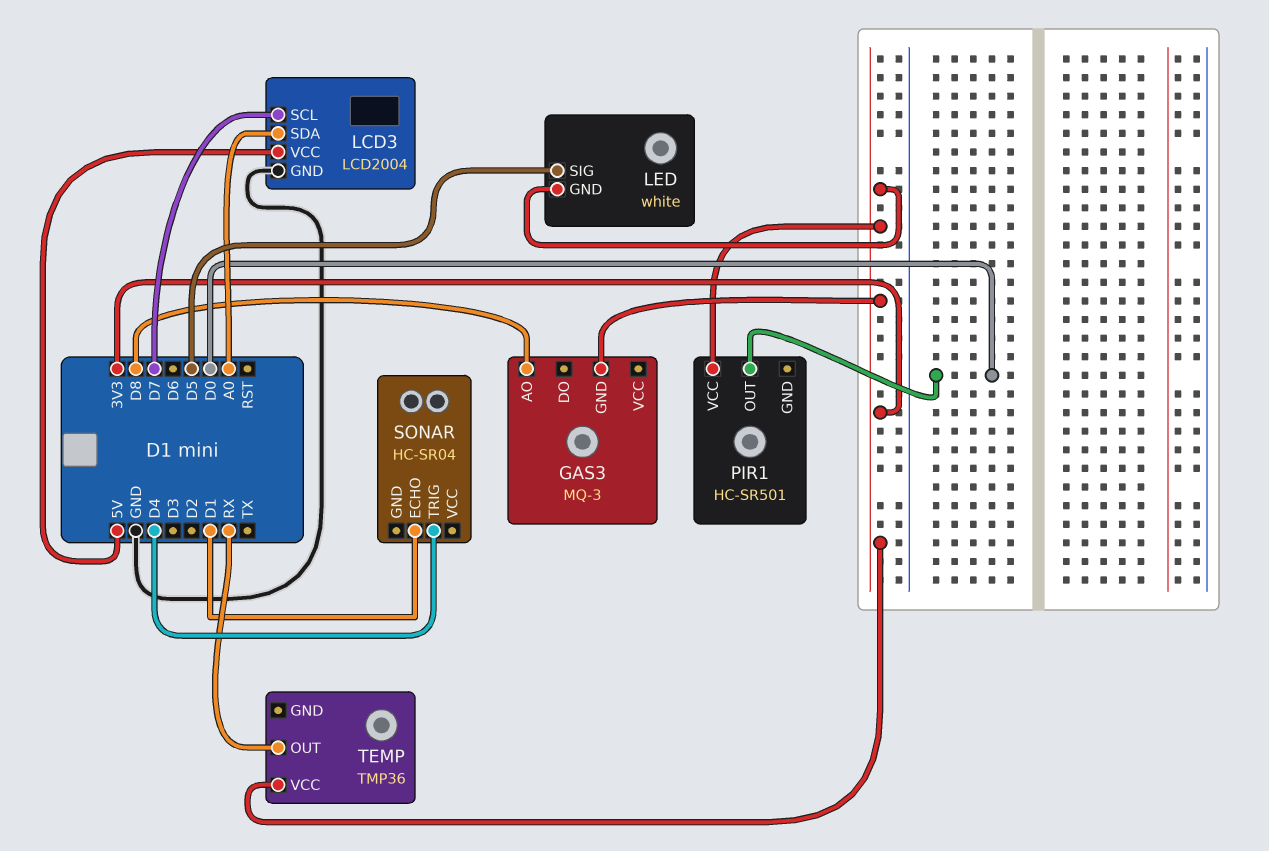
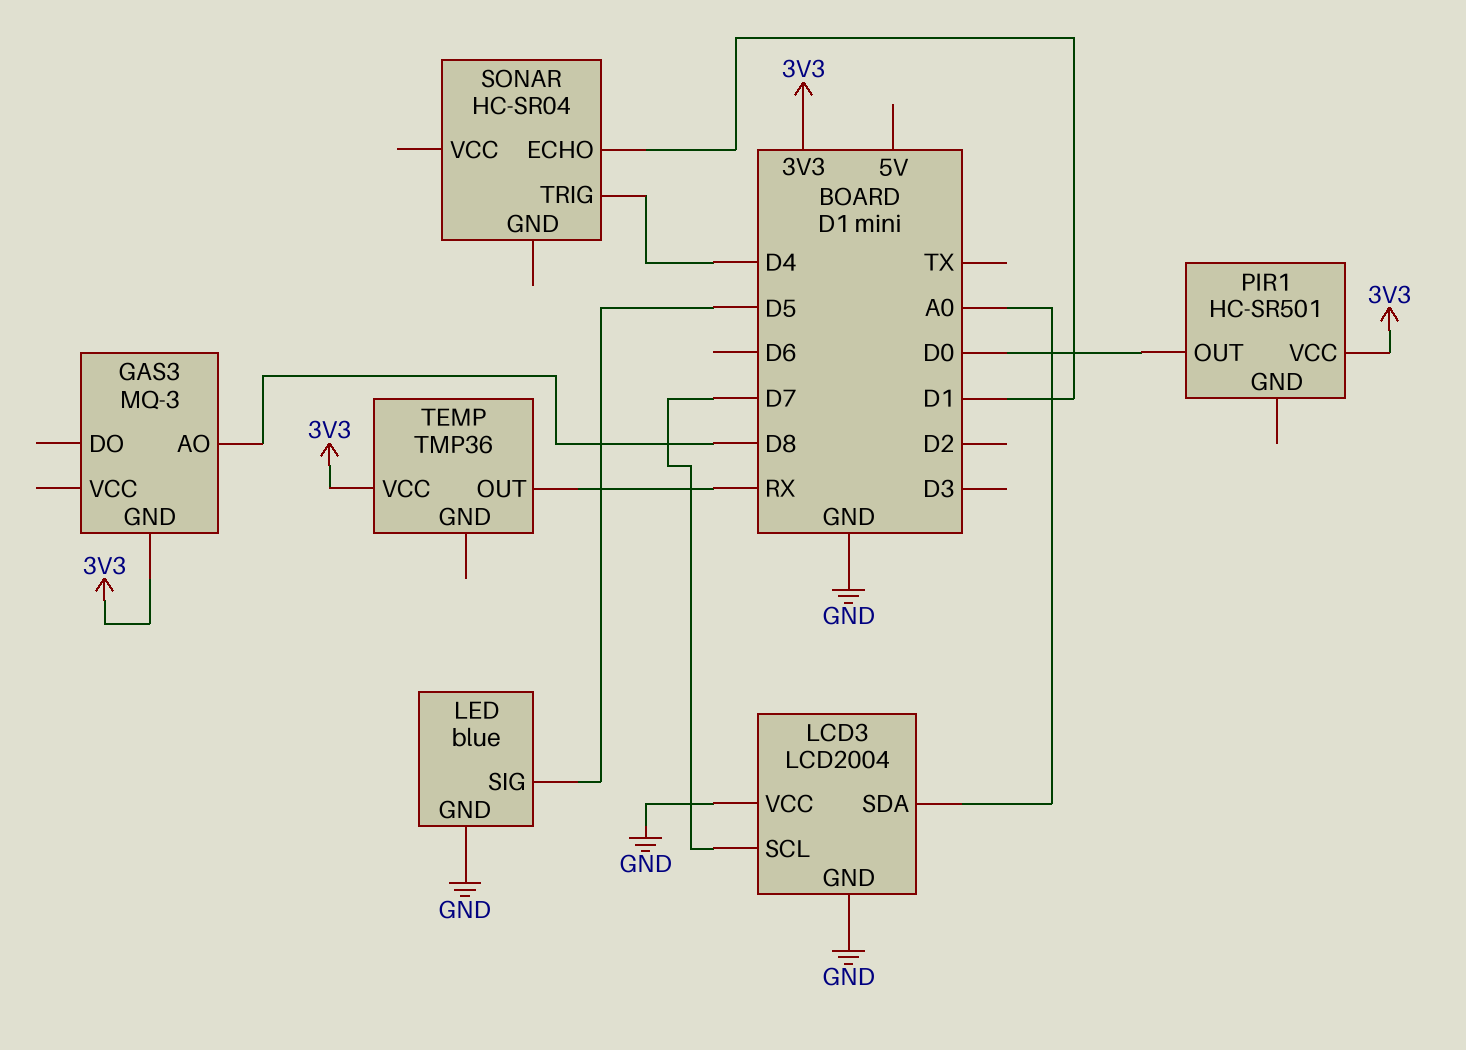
LCD3 pin VCC: 5V -> GND
LED: white -> blue
LED pin GND: 3V3 -> GND

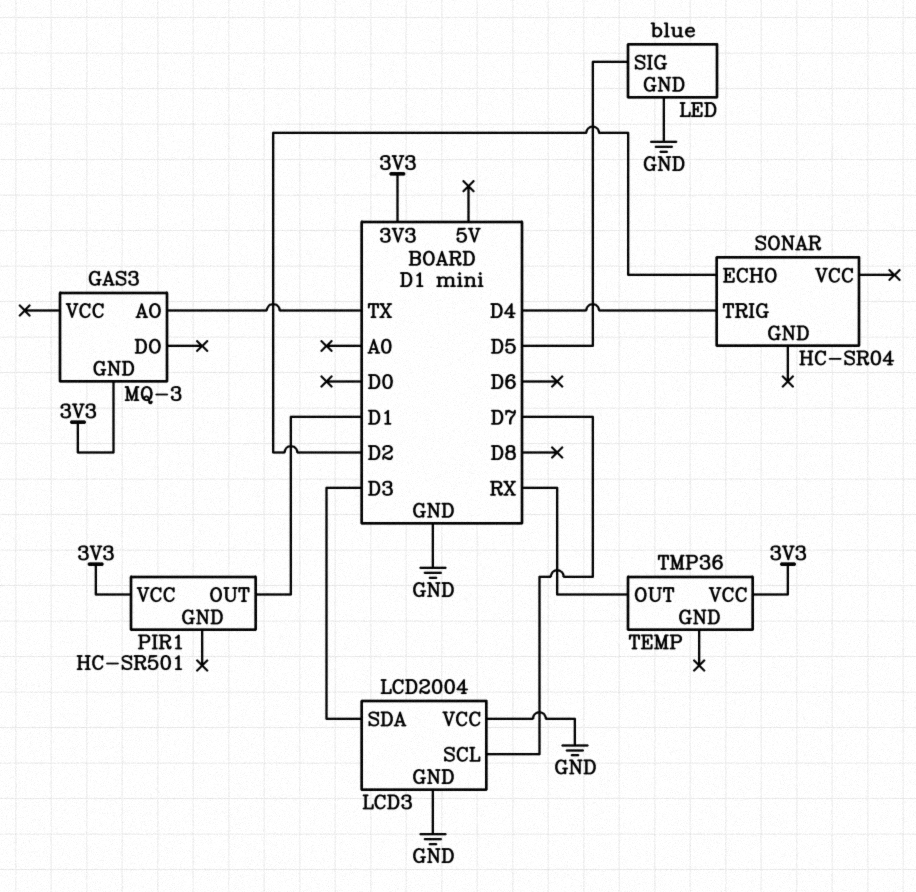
GAS3 pin AO: D8 -> TX
LCD3 pin SDA: A0 -> D3
PIR1 pin OUT: D0 -> D1
SONAR pin ECHO: D1 -> D2

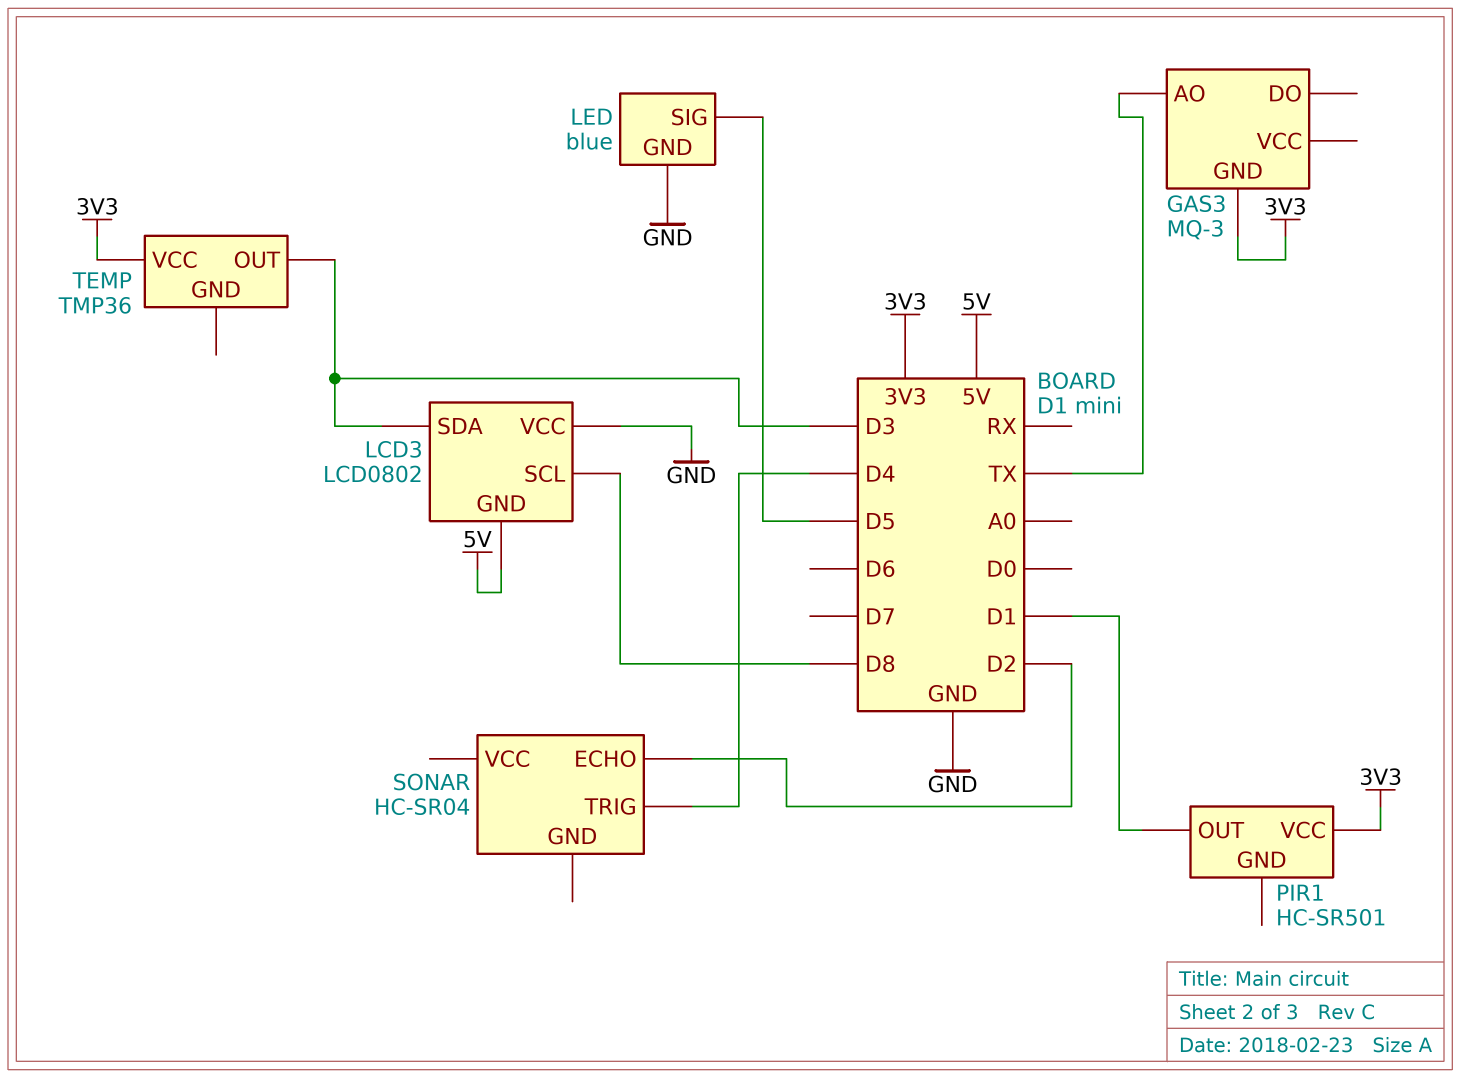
LCD3: LCD2004 -> LCD0802
LCD3 pin GND: GND -> 5V
LCD3 pin SCL: D7 -> D8
TEMP pin OUT: RX -> D3

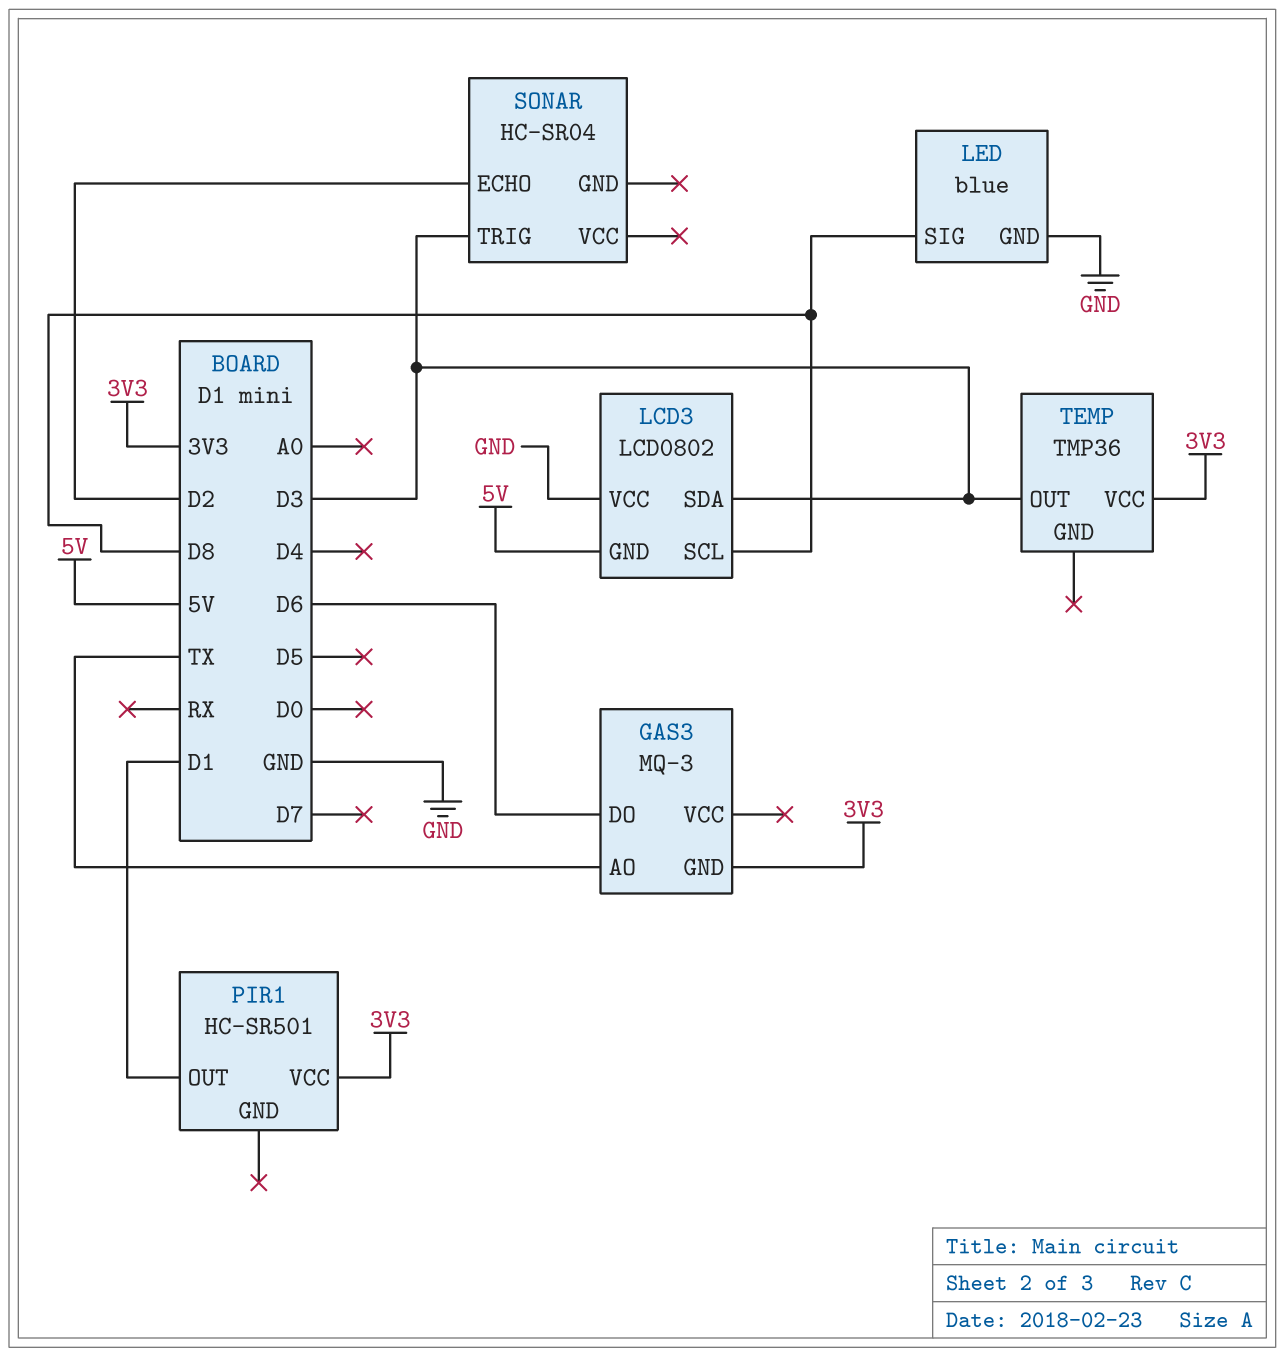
GAS3 pin DO: none -> D6
LED pin SIG: D5 -> D8
SONAR pin TRIG: D4 -> D3

